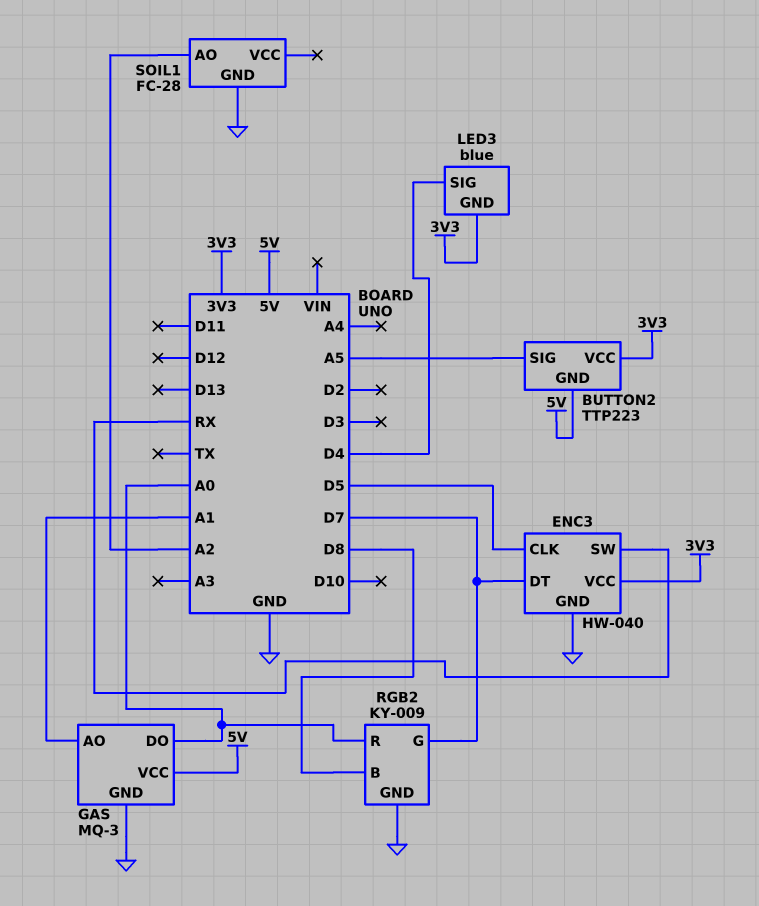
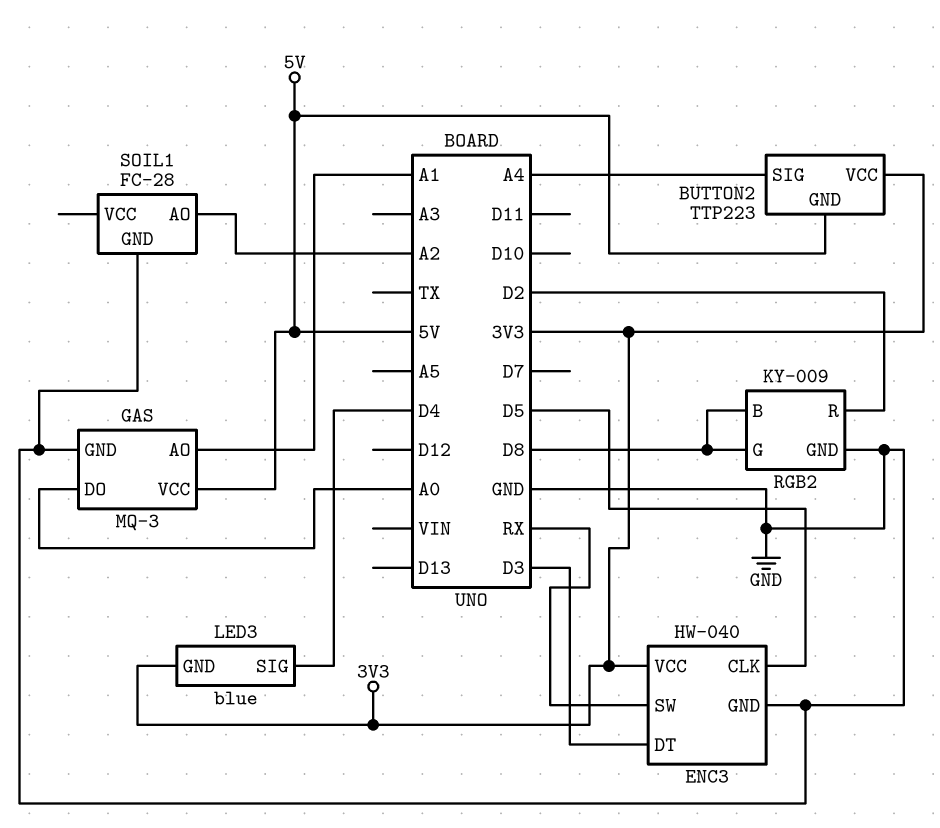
BUTTON2 pin SIG: A5 -> A4
ENC3 pin DT: D7 -> D3
RGB2 pin G: D7 -> D8
RGB2 pin R: A0 -> D2

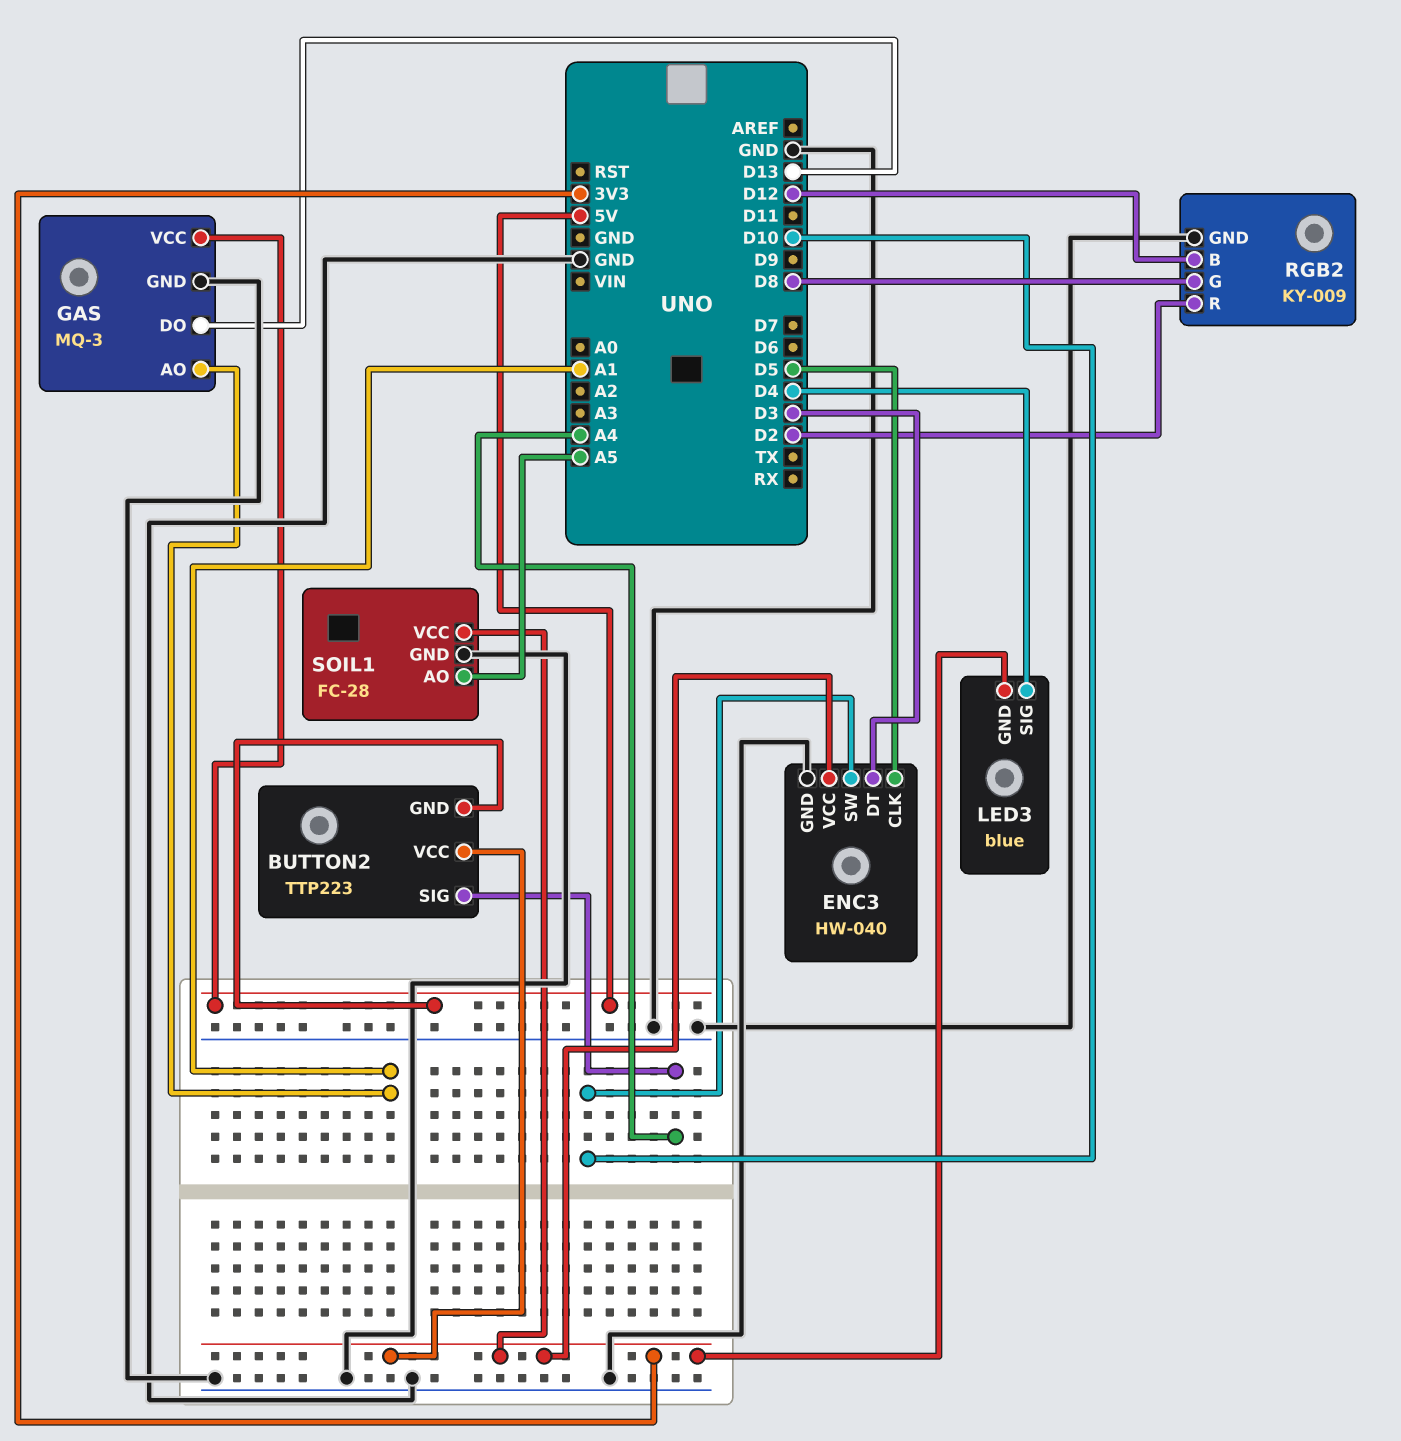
ENC3 pin SW: RX -> D10
GAS pin DO: A0 -> D13
RGB2 pin B: D8 -> D12
SOIL1 pin AO: A2 -> A5
SOIL1 pin VCC: none -> 3V3

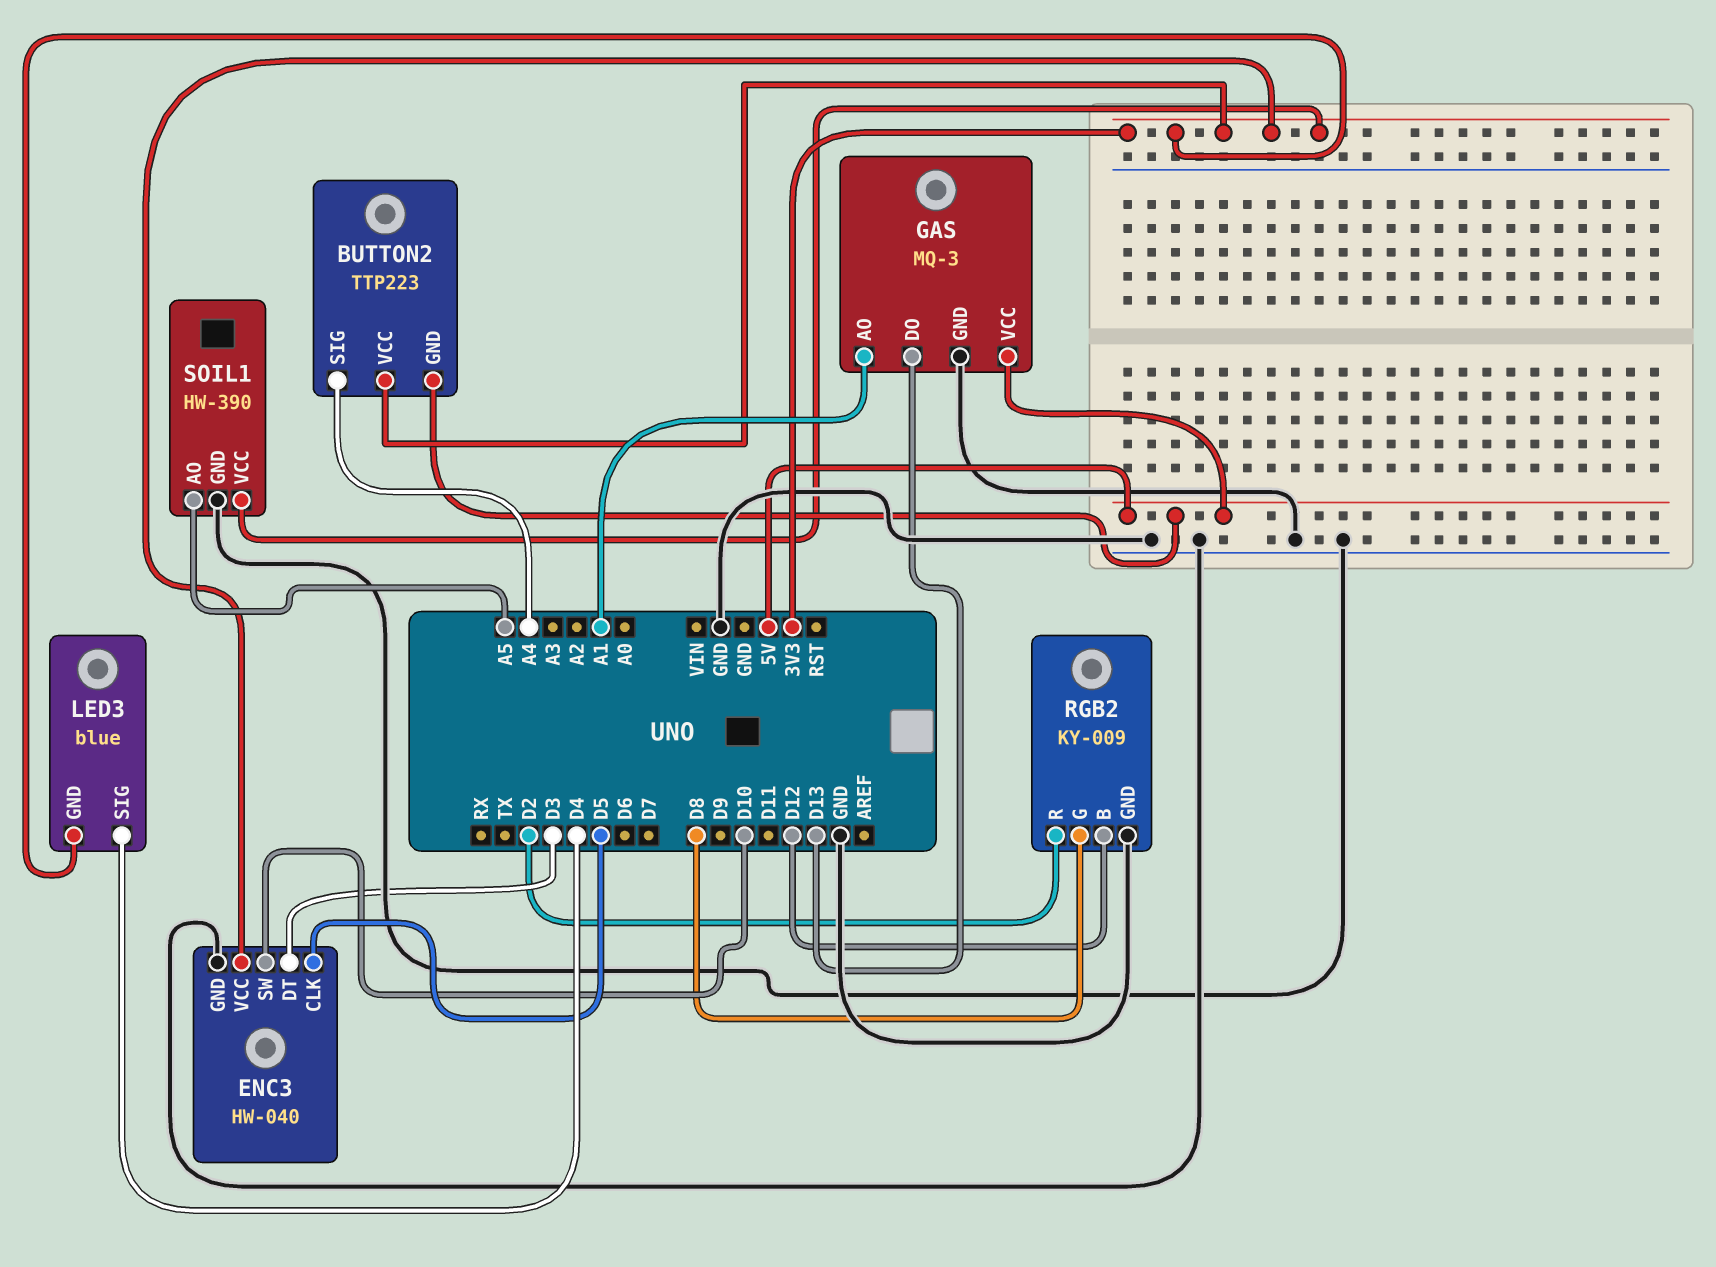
SOIL1: FC-28 -> HW-390

